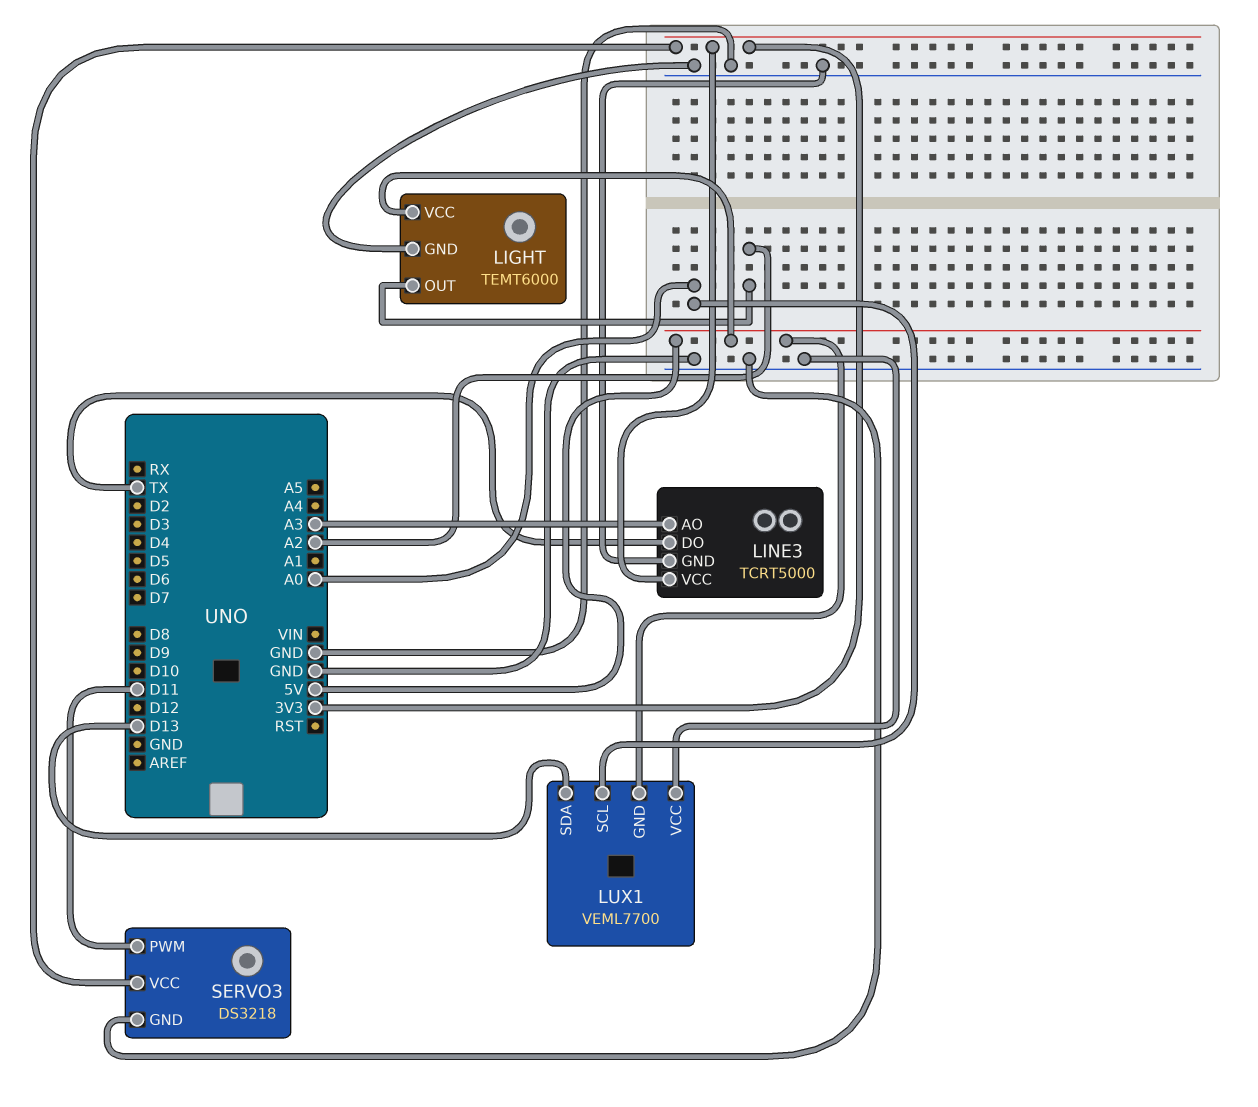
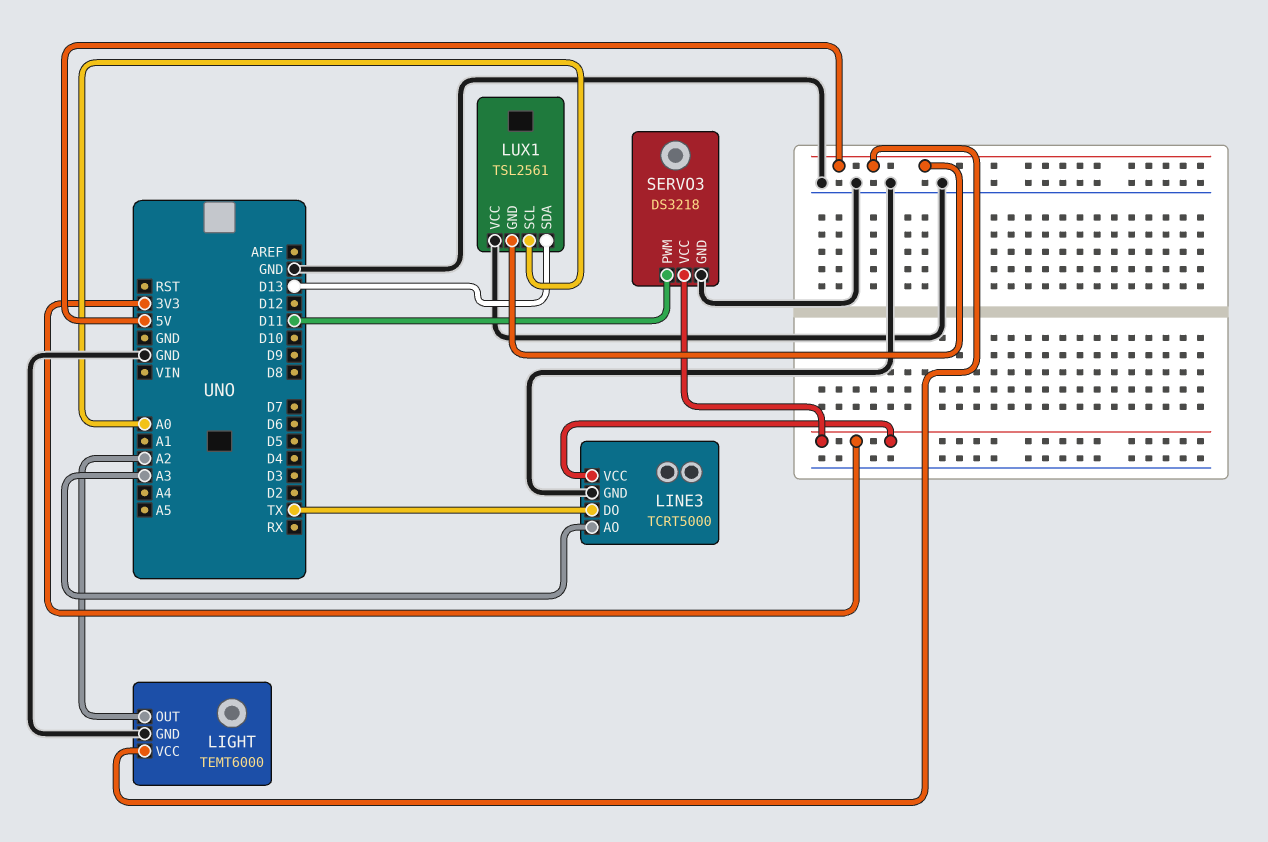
LUX1: VEML7700 -> TSL2561

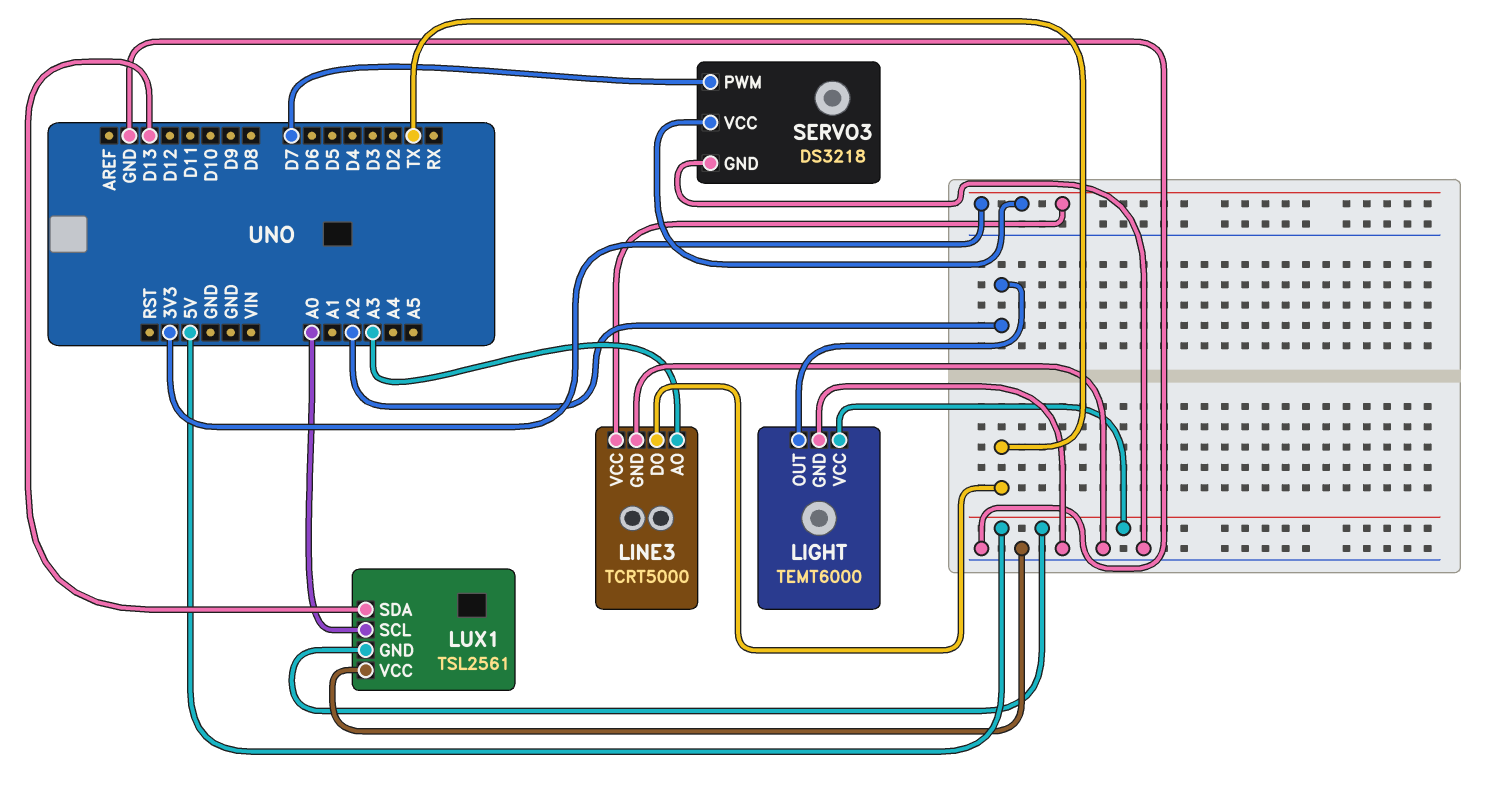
SERVO3 pin PWM: D11 -> D7

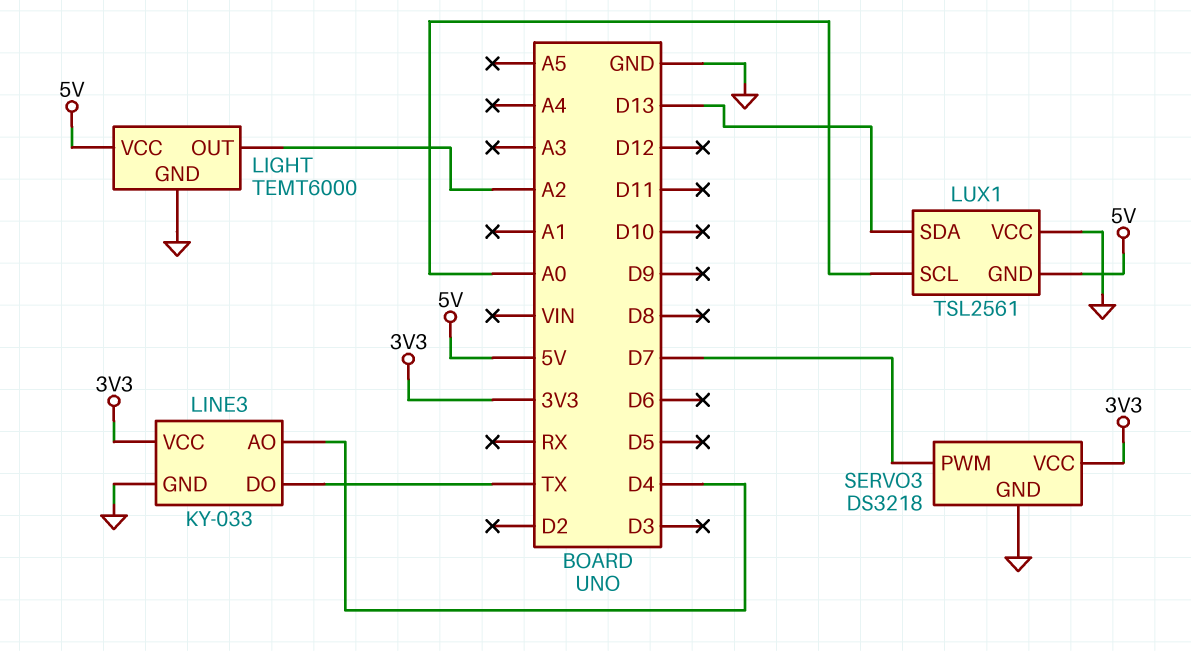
LINE3: TCRT5000 -> KY-033
LINE3 pin AO: A3 -> D4

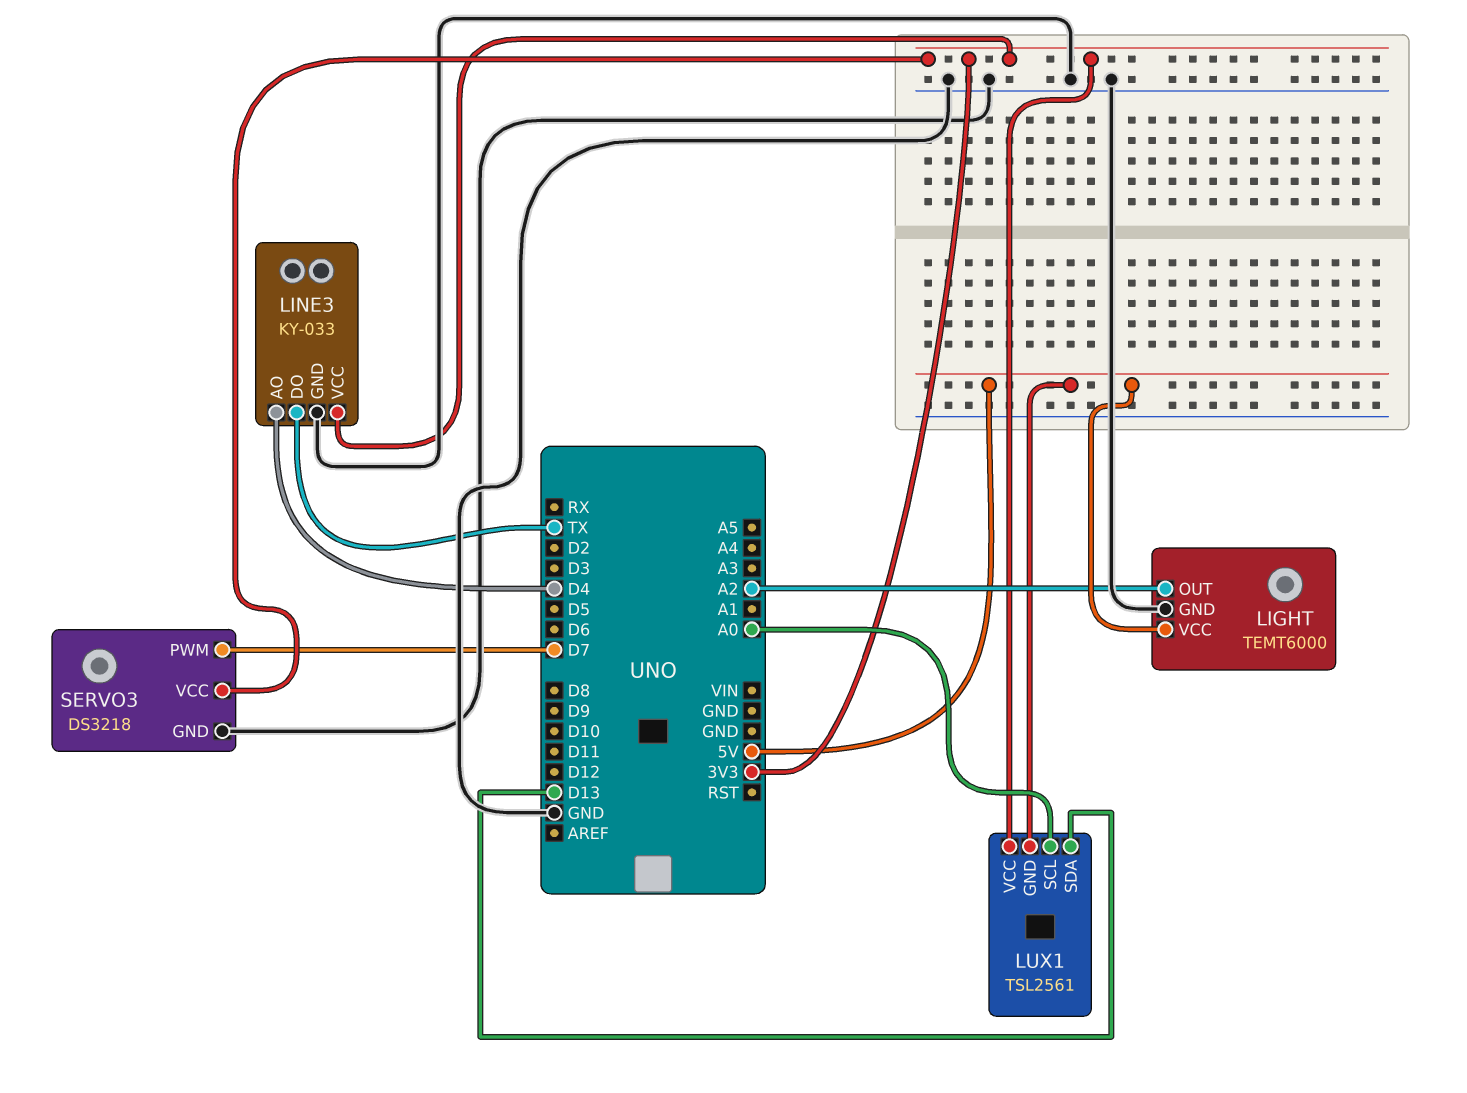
LUX1 pin VCC: GND -> 3V3

